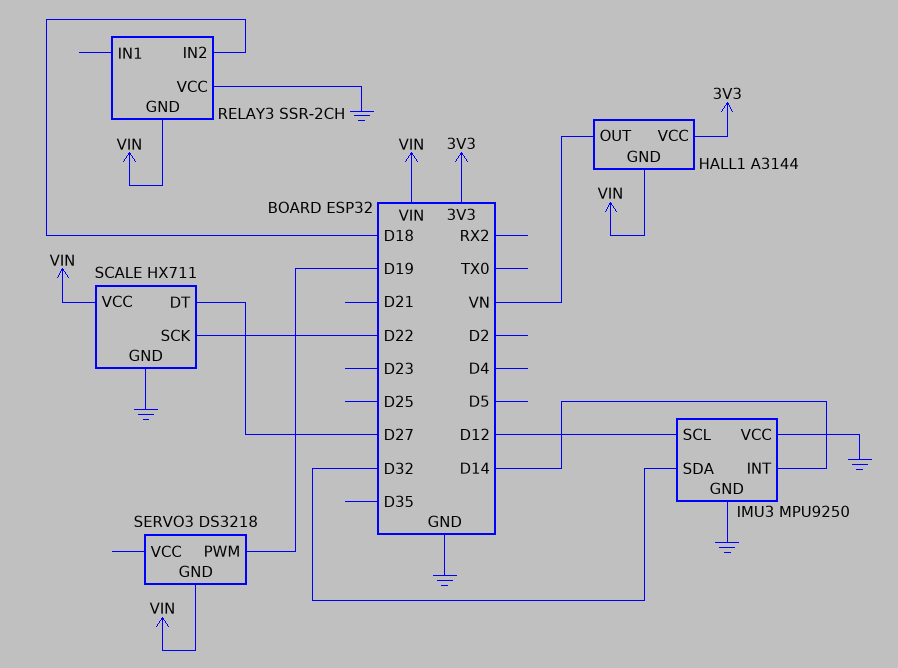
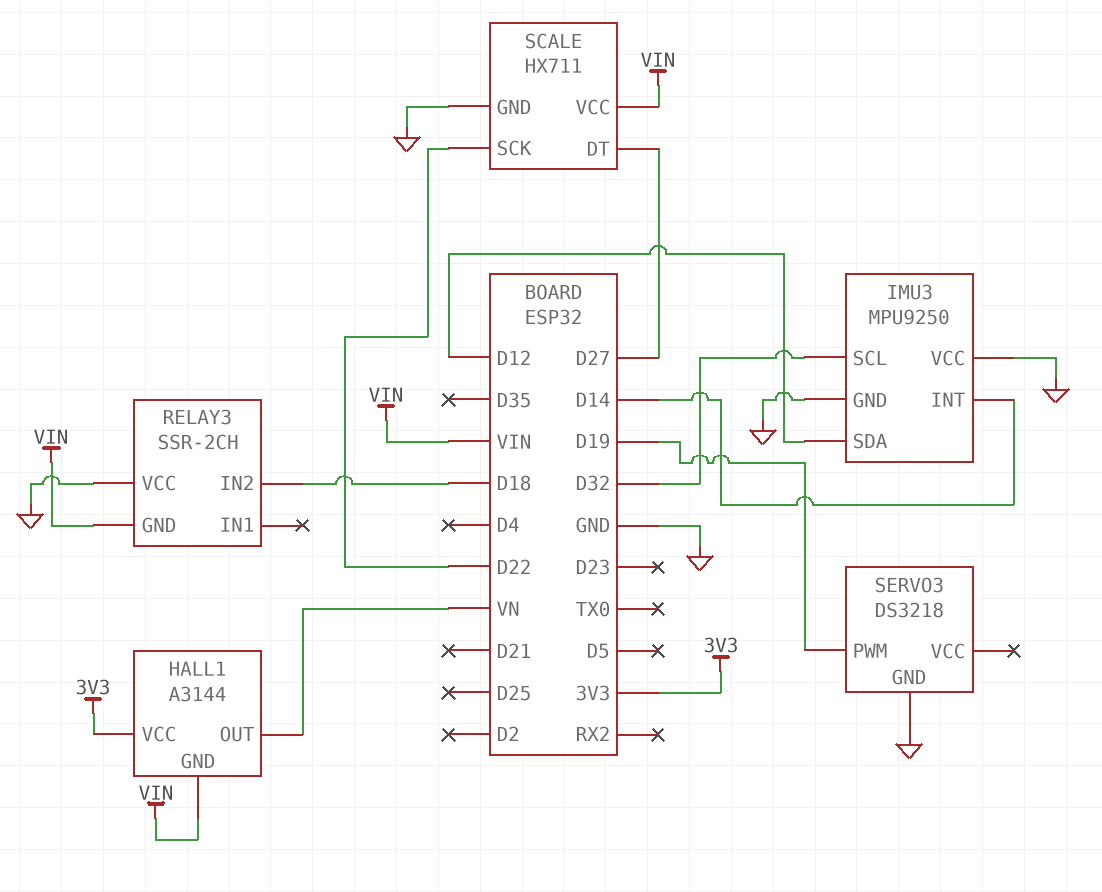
IMU3 pin SCL: D12 -> D32
IMU3 pin SDA: D32 -> D12
SERVO3 pin GND: VIN -> GND

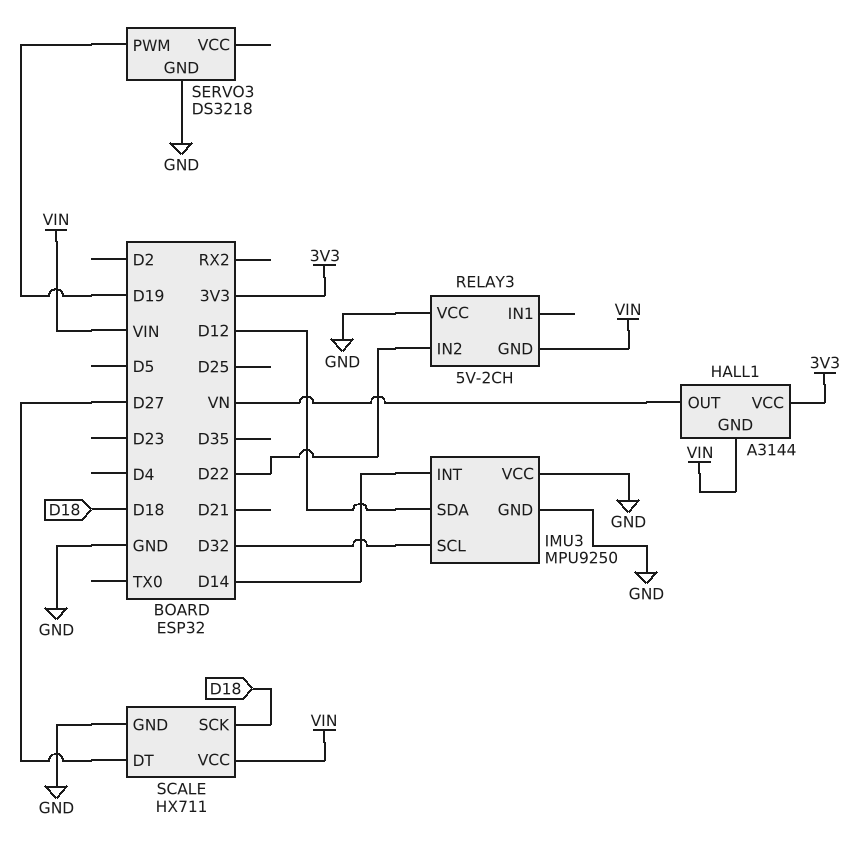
RELAY3: SSR-2CH -> 5V-2CH
RELAY3 pin IN2: D18 -> D22
SCALE pin SCK: D22 -> D18

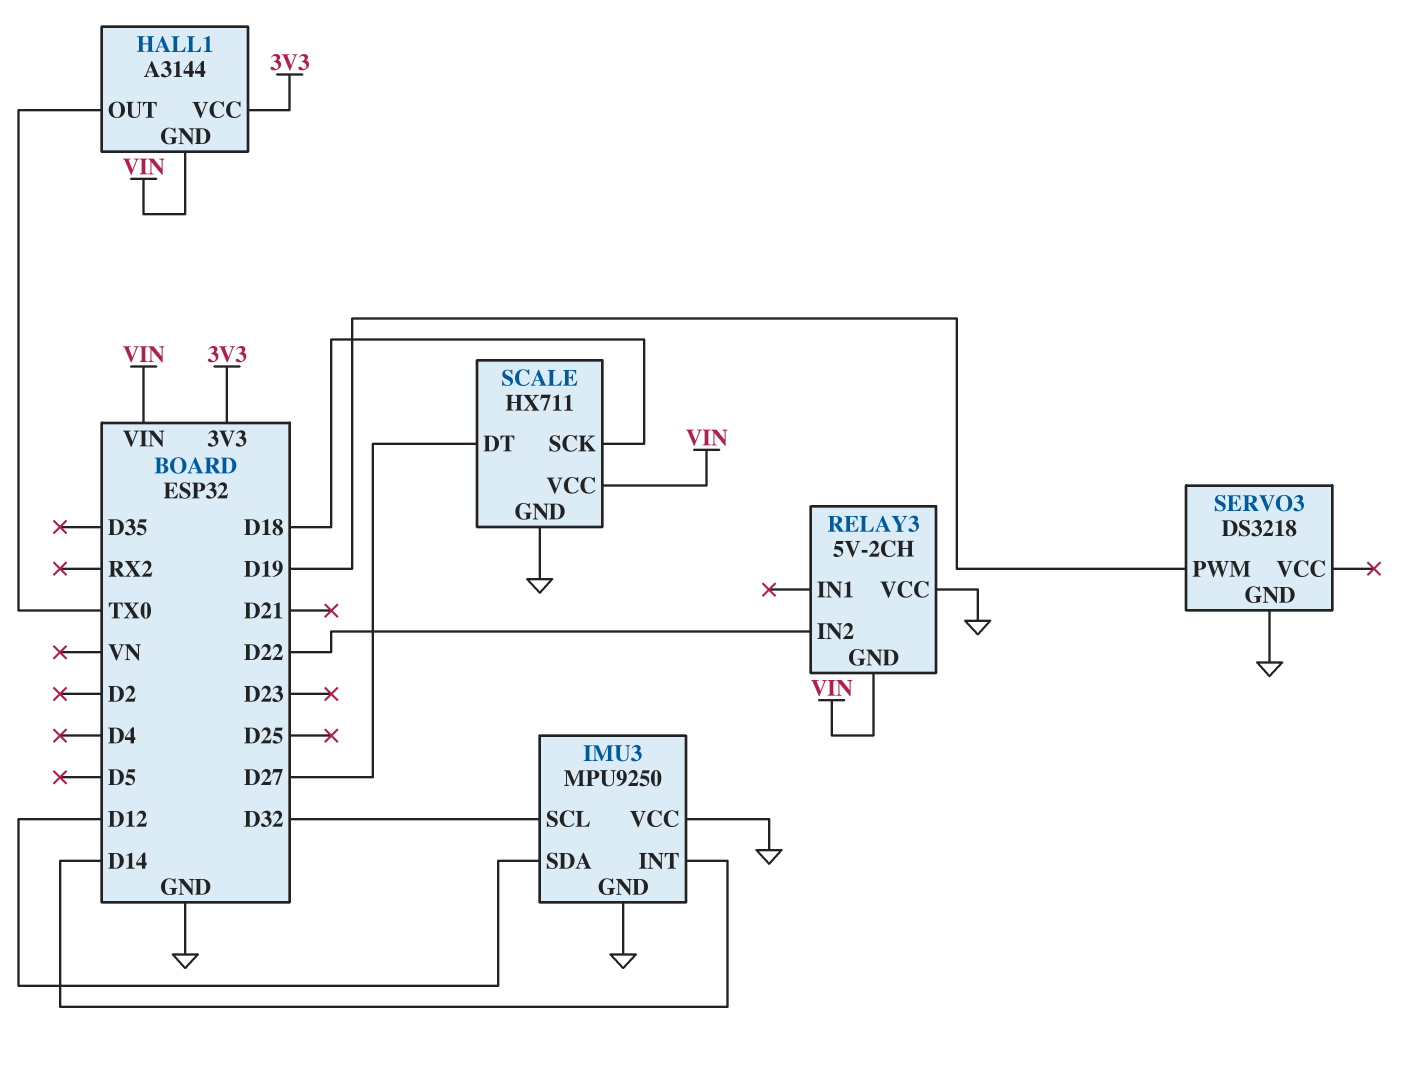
HALL1 pin OUT: VN -> TX0

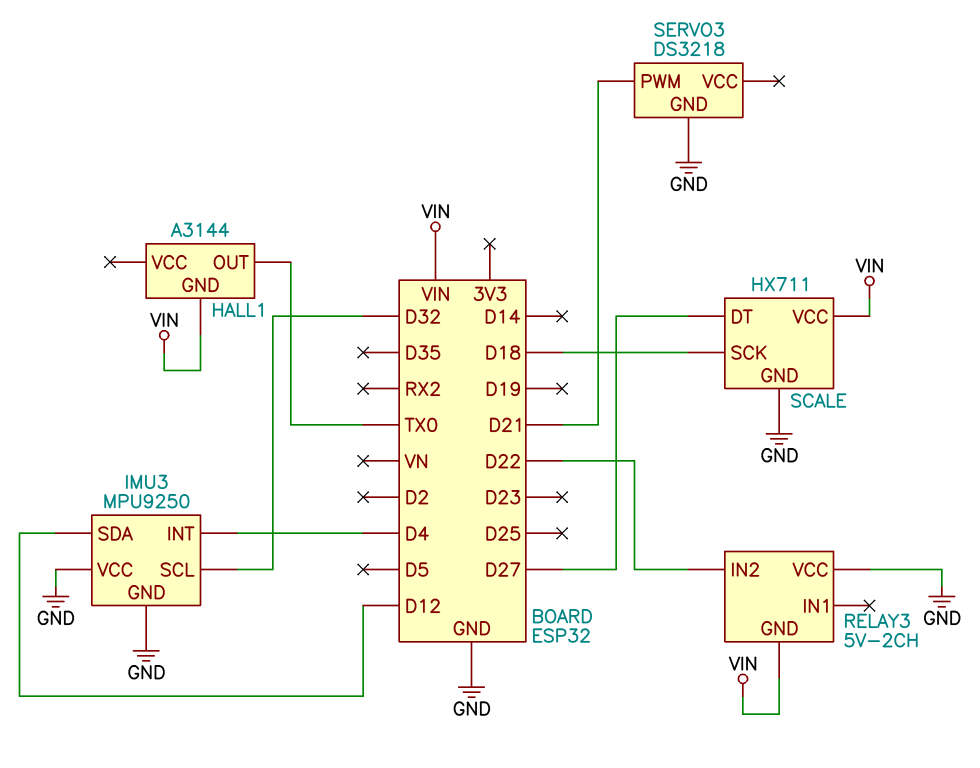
HALL1 pin VCC: 3V3 -> none
IMU3 pin INT: D14 -> D4
SERVO3 pin PWM: D19 -> D21

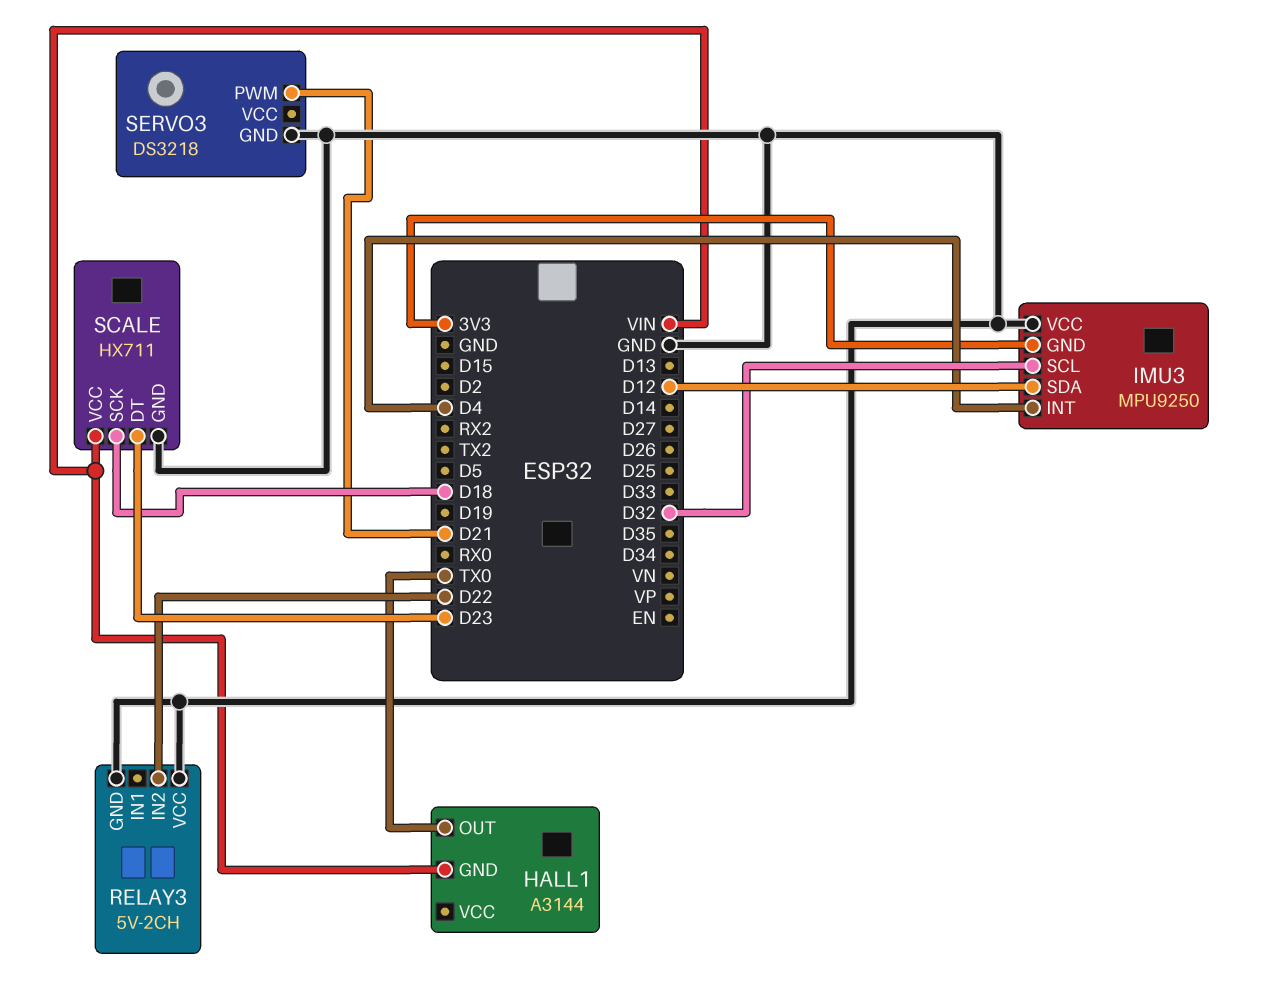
IMU3 pin GND: GND -> 3V3
RELAY3 pin GND: VIN -> GND
SCALE pin DT: D27 -> D23

